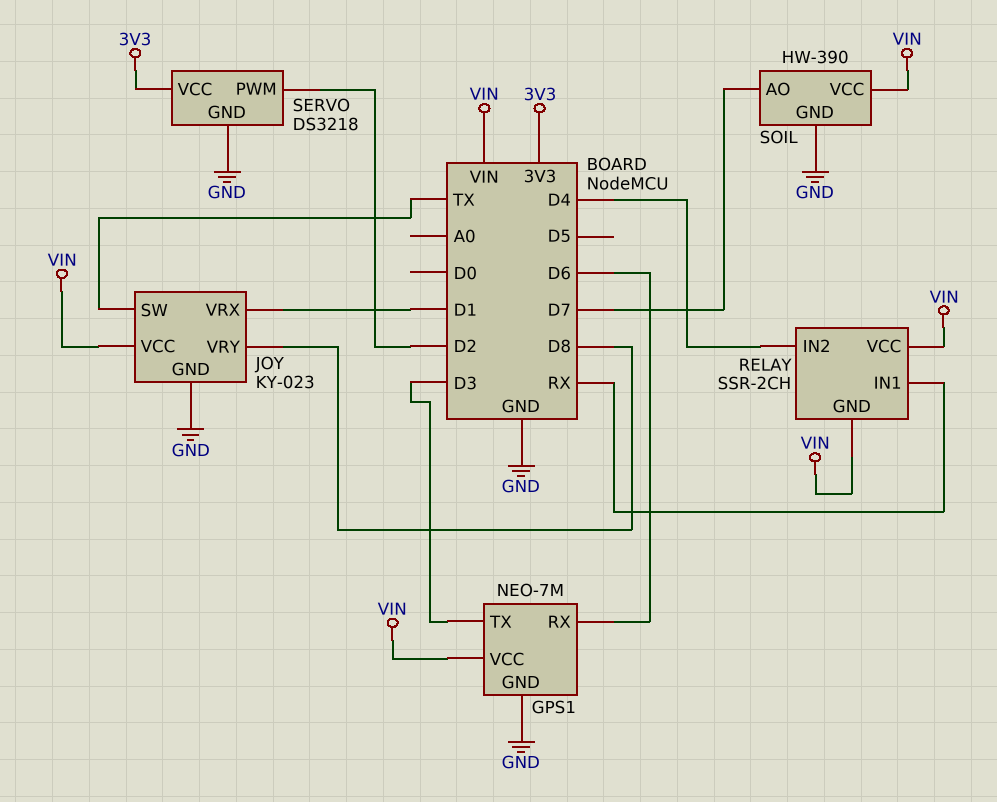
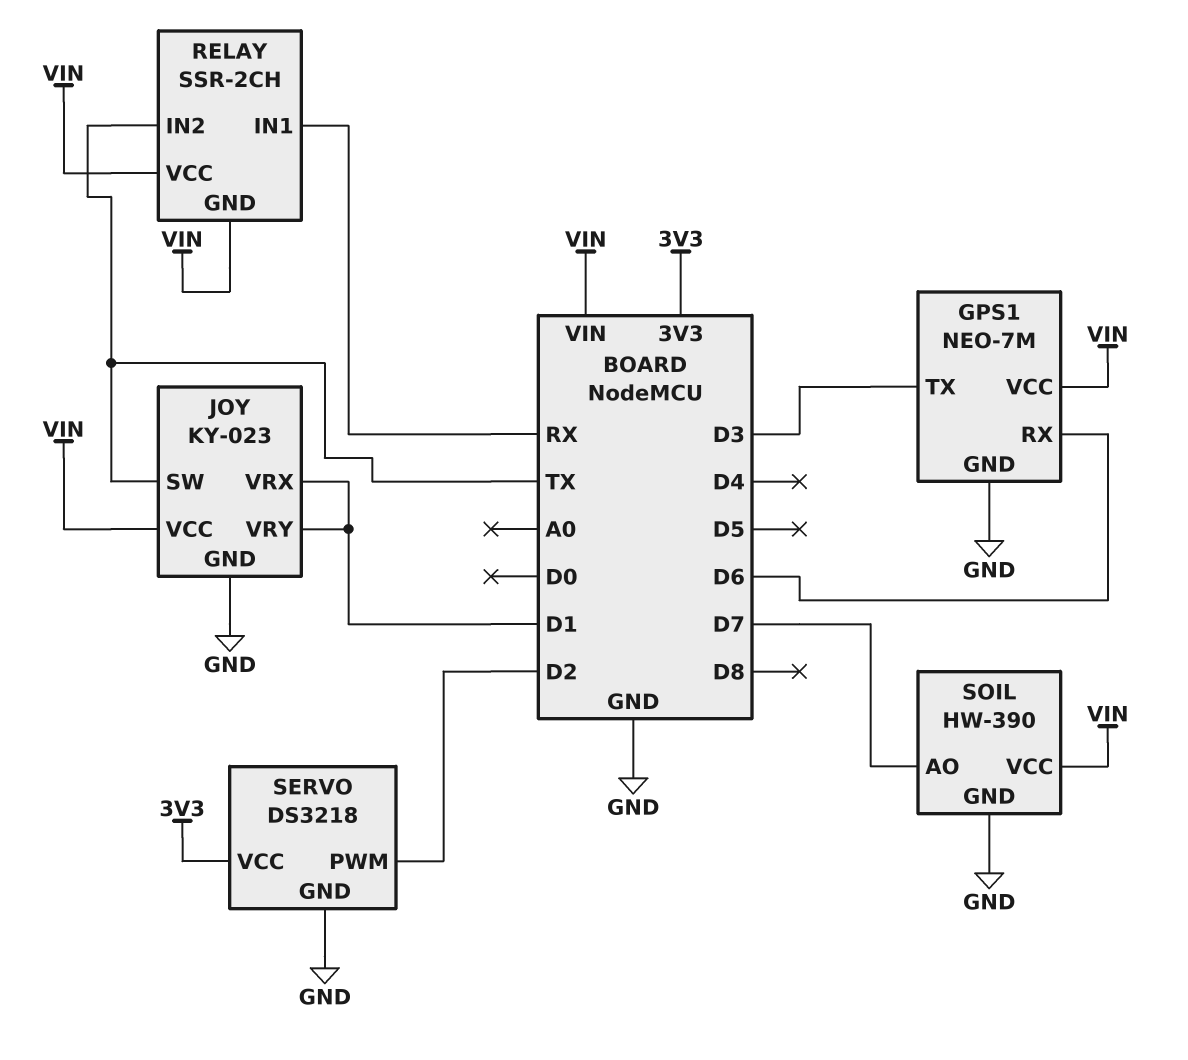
JOY pin VRY: D8 -> D1
RELAY pin IN2: D4 -> TX

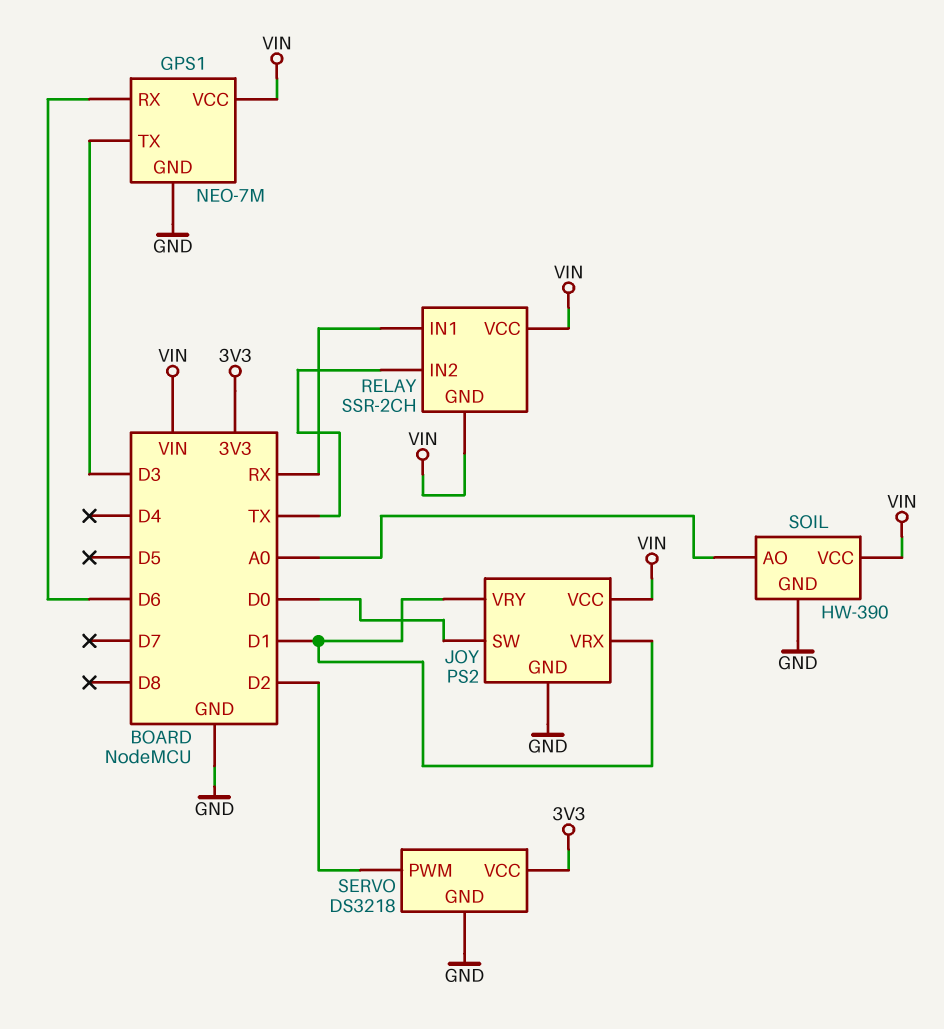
JOY: KY-023 -> PS2
JOY pin SW: TX -> D0
SOIL pin AO: D7 -> A0

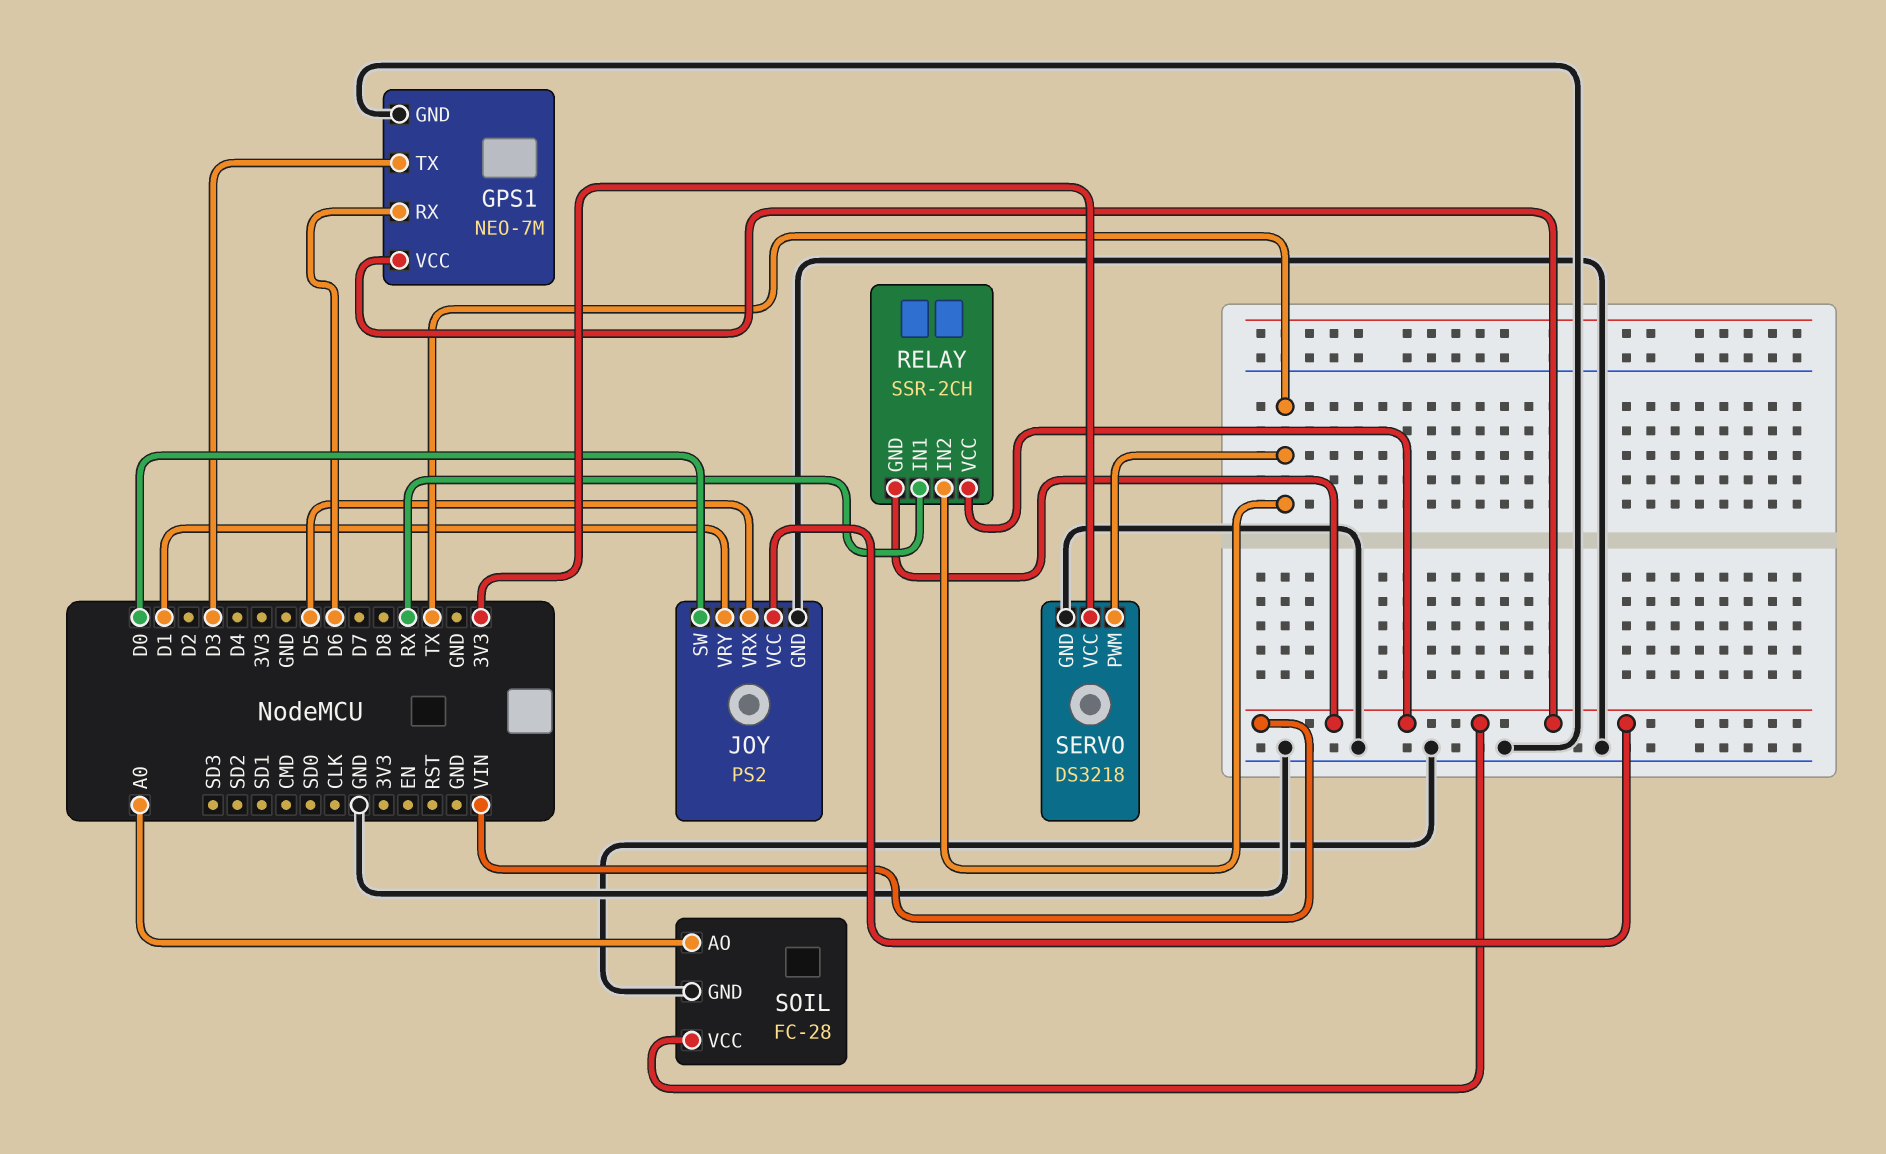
JOY pin VRX: D1 -> D5
SERVO pin PWM: D2 -> TX
SOIL: HW-390 -> FC-28

